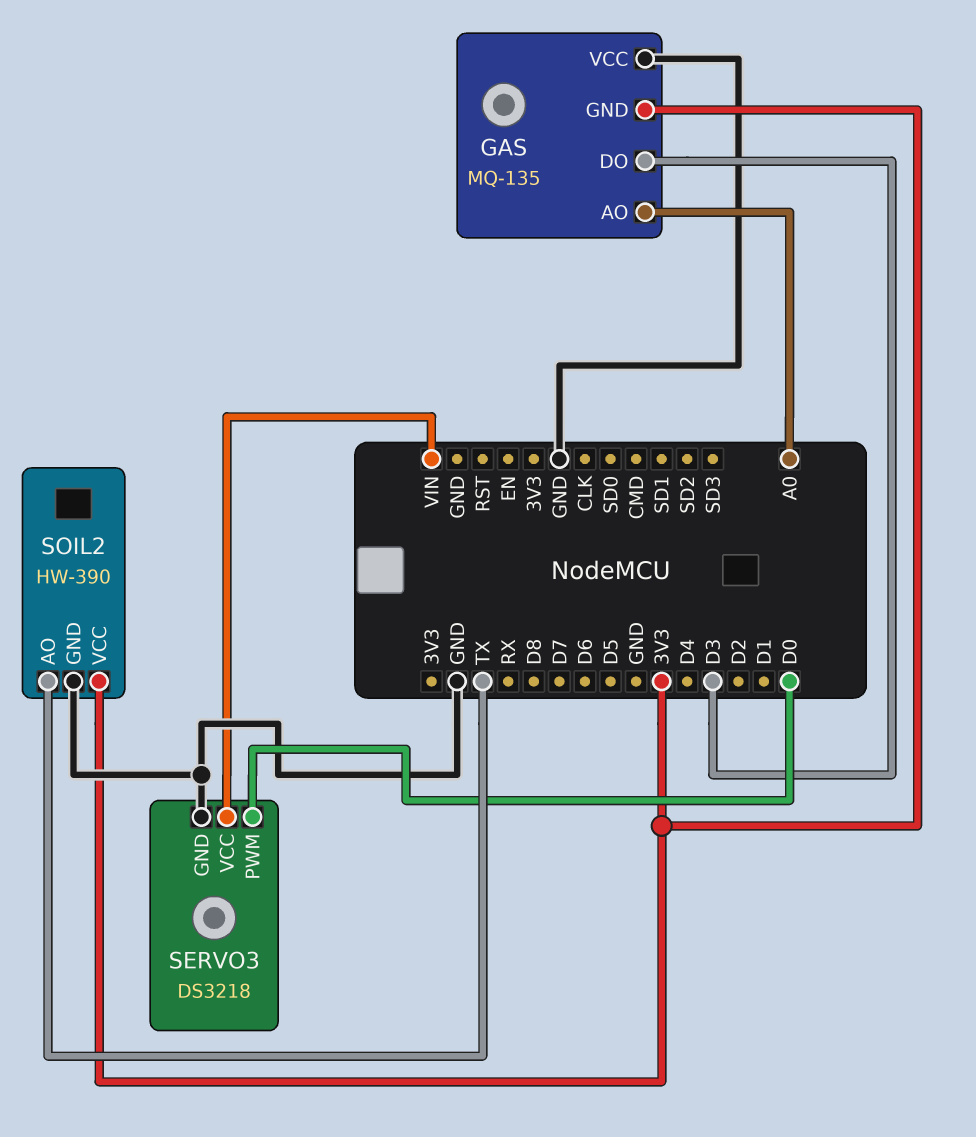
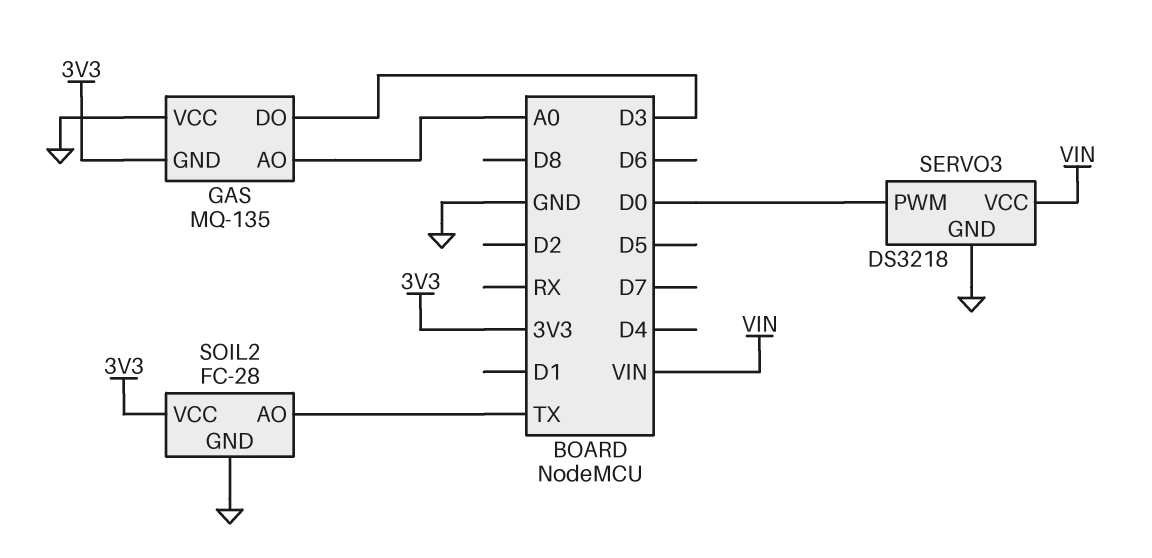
SOIL2: HW-390 -> FC-28

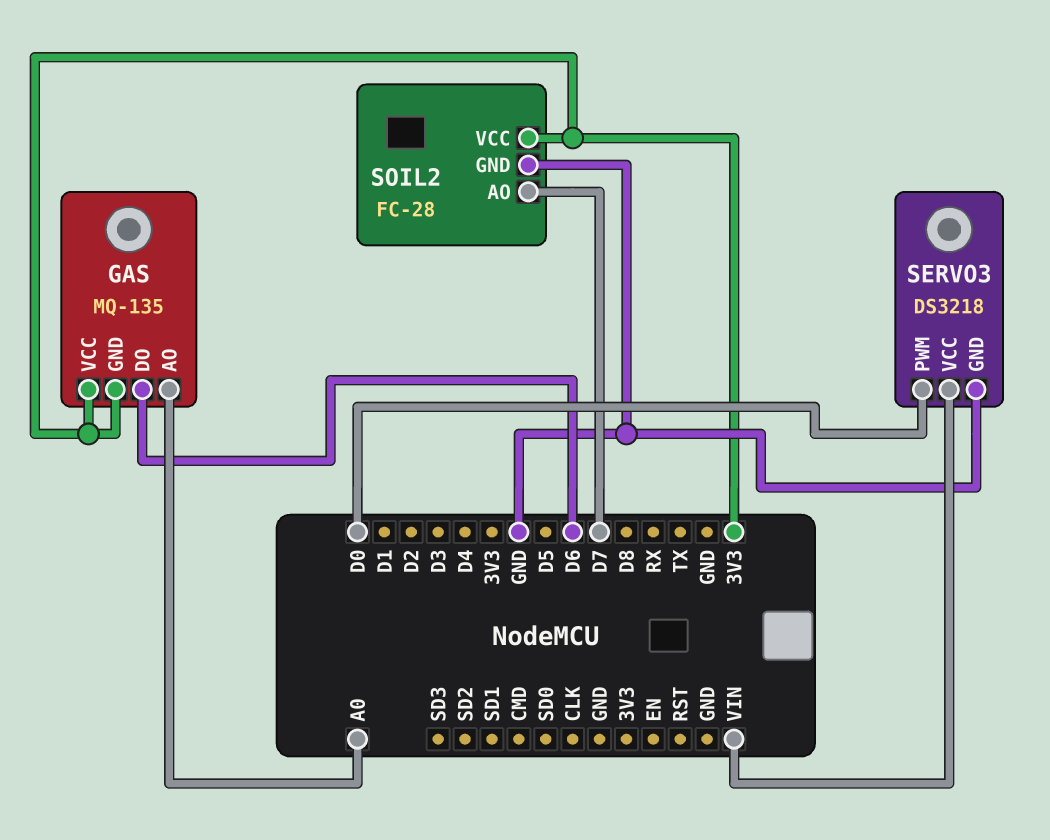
GAS pin DO: D3 -> D6
GAS pin VCC: GND -> 3V3
SOIL2 pin AO: TX -> D7

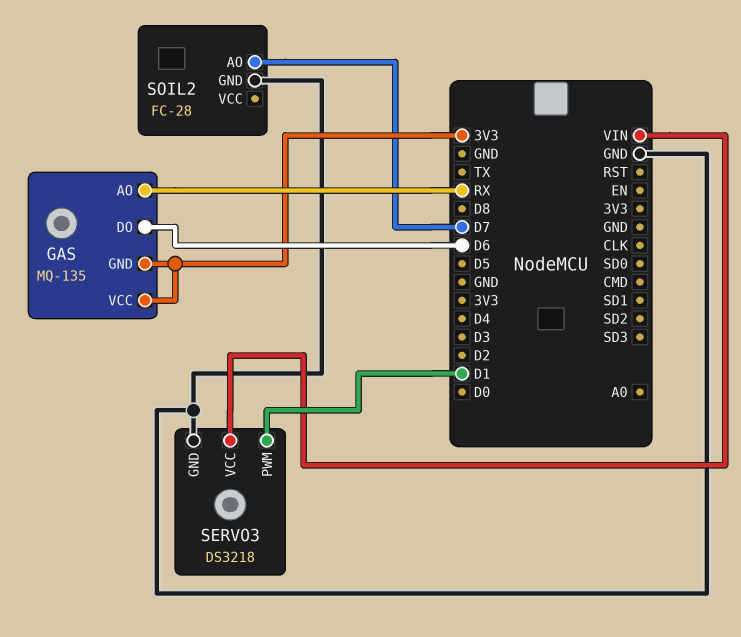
GAS pin AO: A0 -> RX
SERVO3 pin PWM: D0 -> D1
SOIL2 pin VCC: 3V3 -> none

